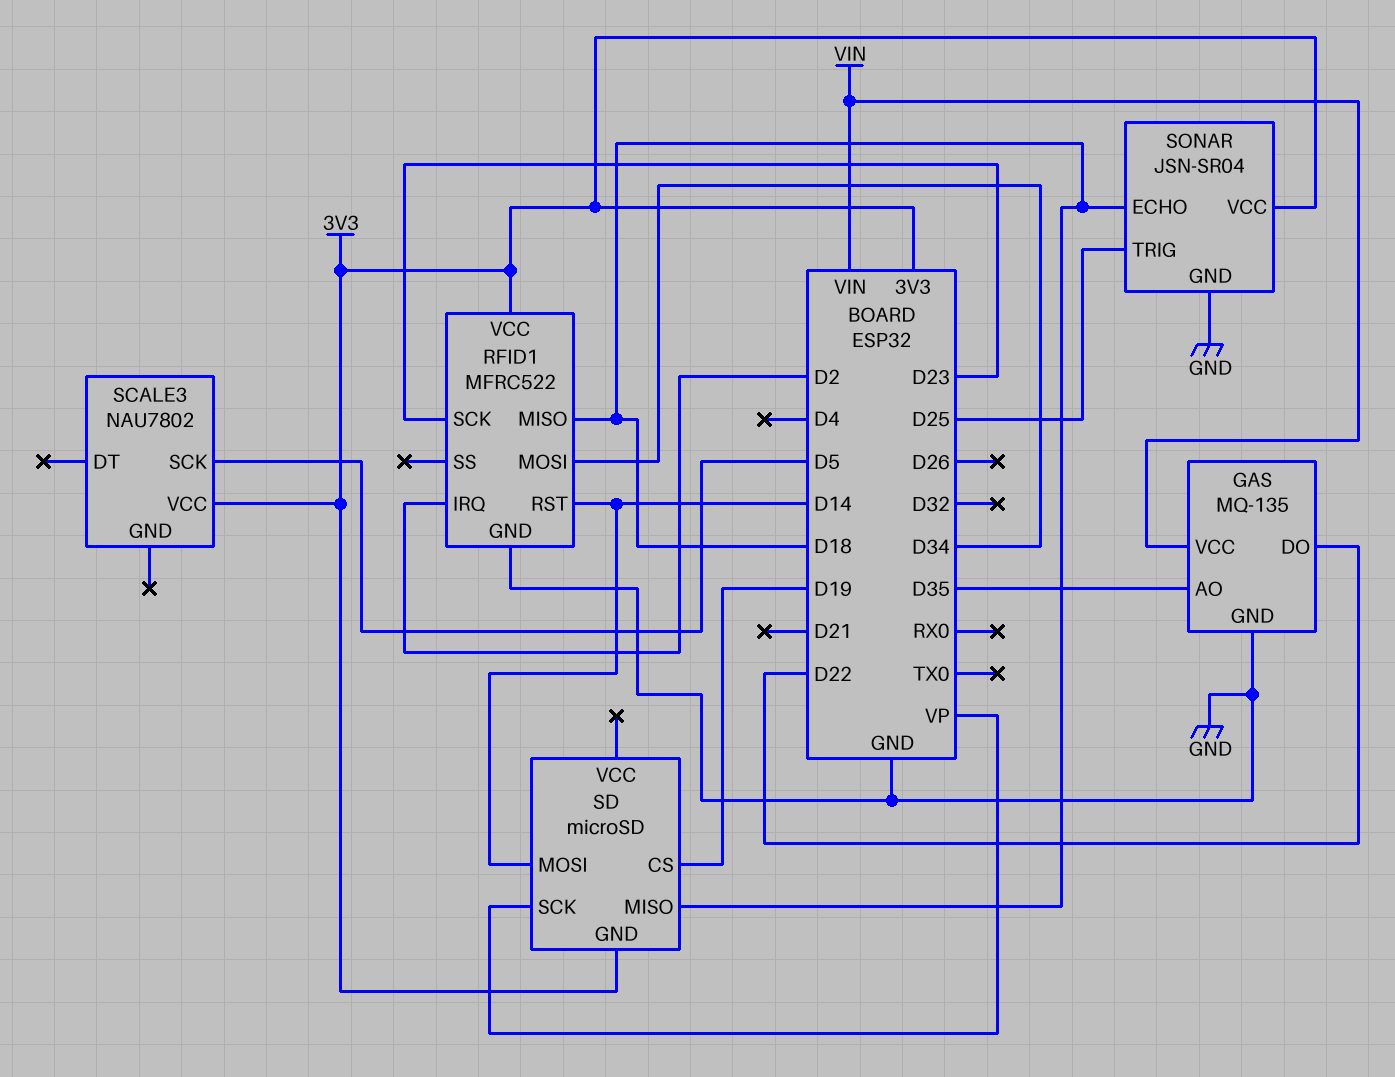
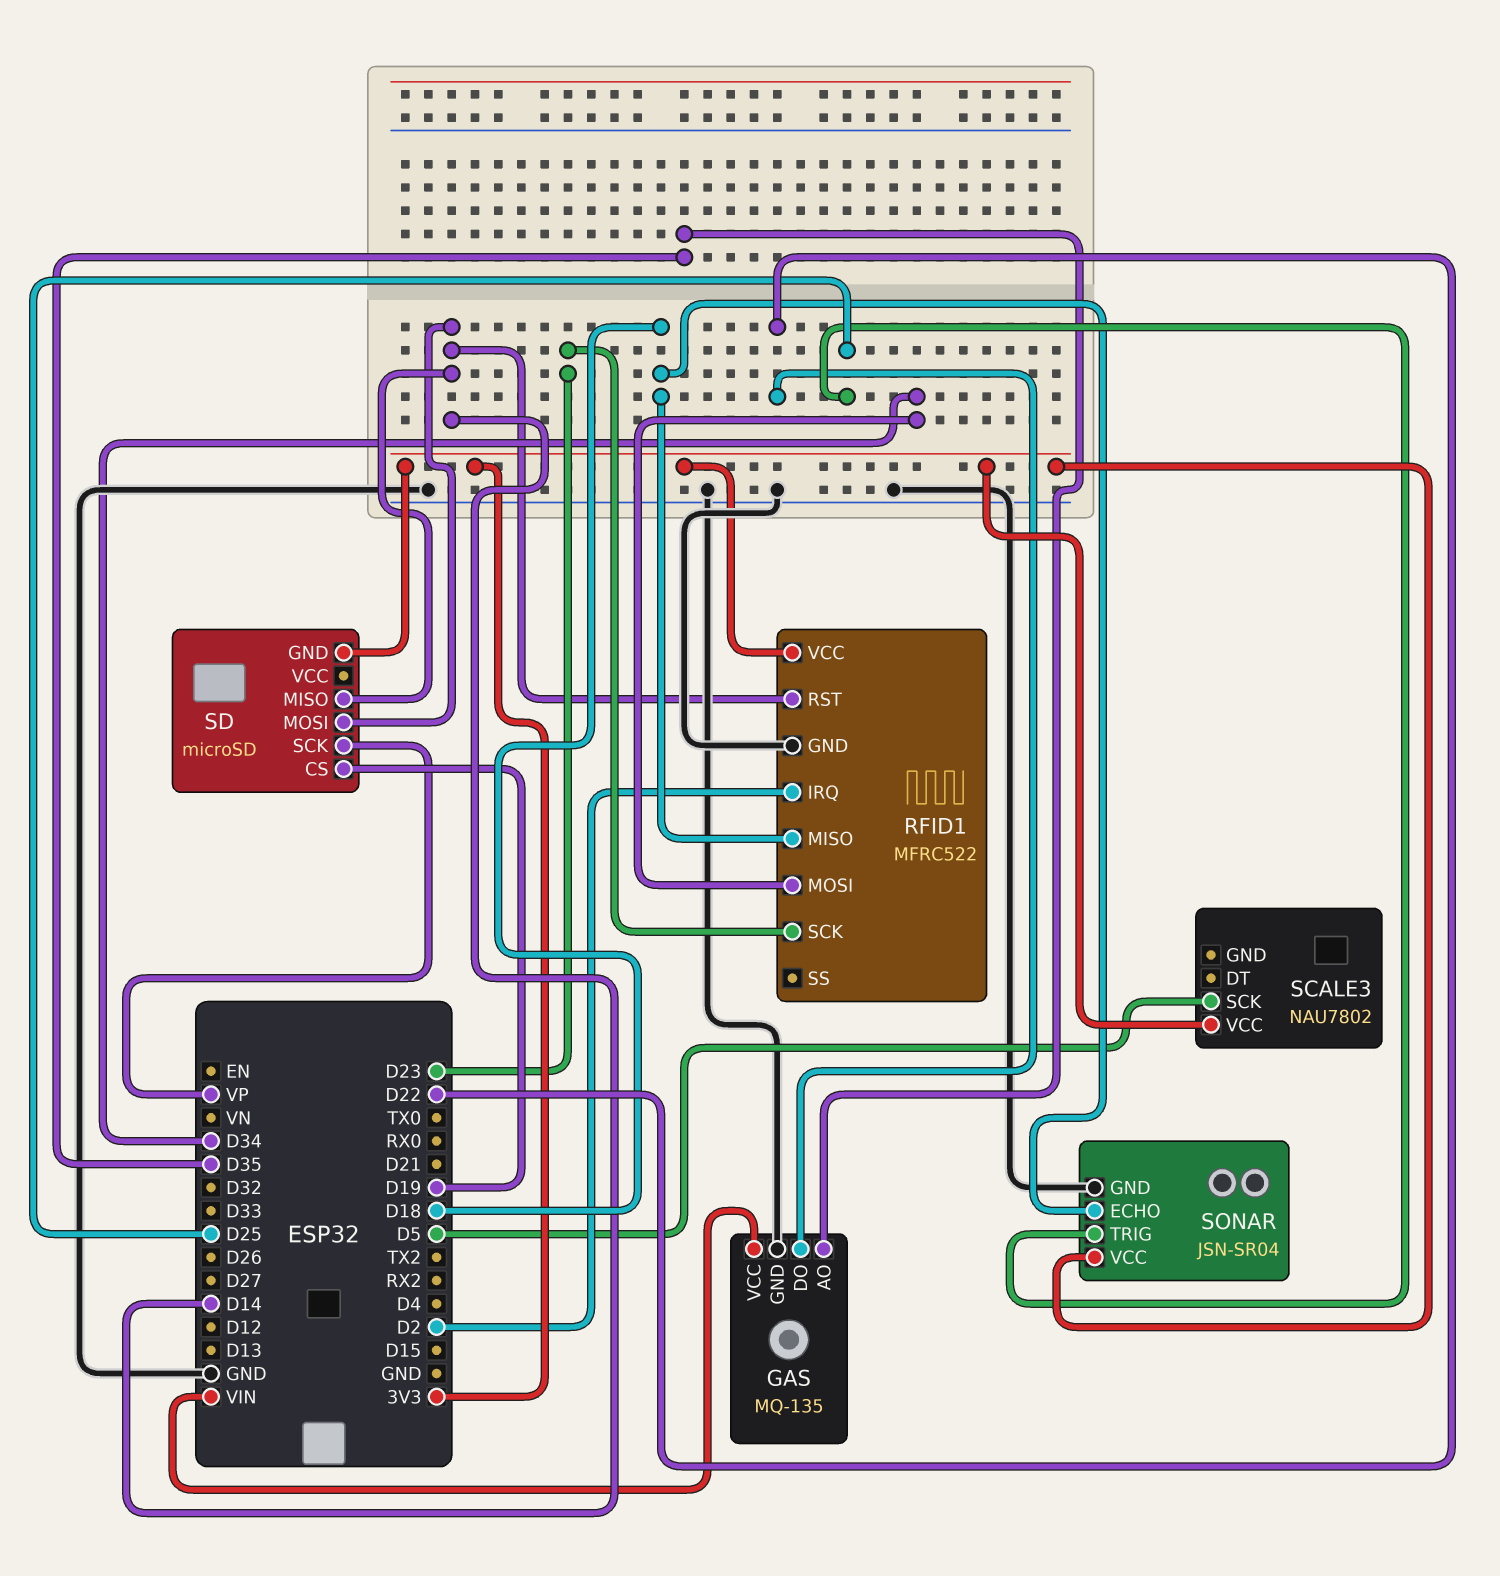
SD pin MISO: D18 -> D14

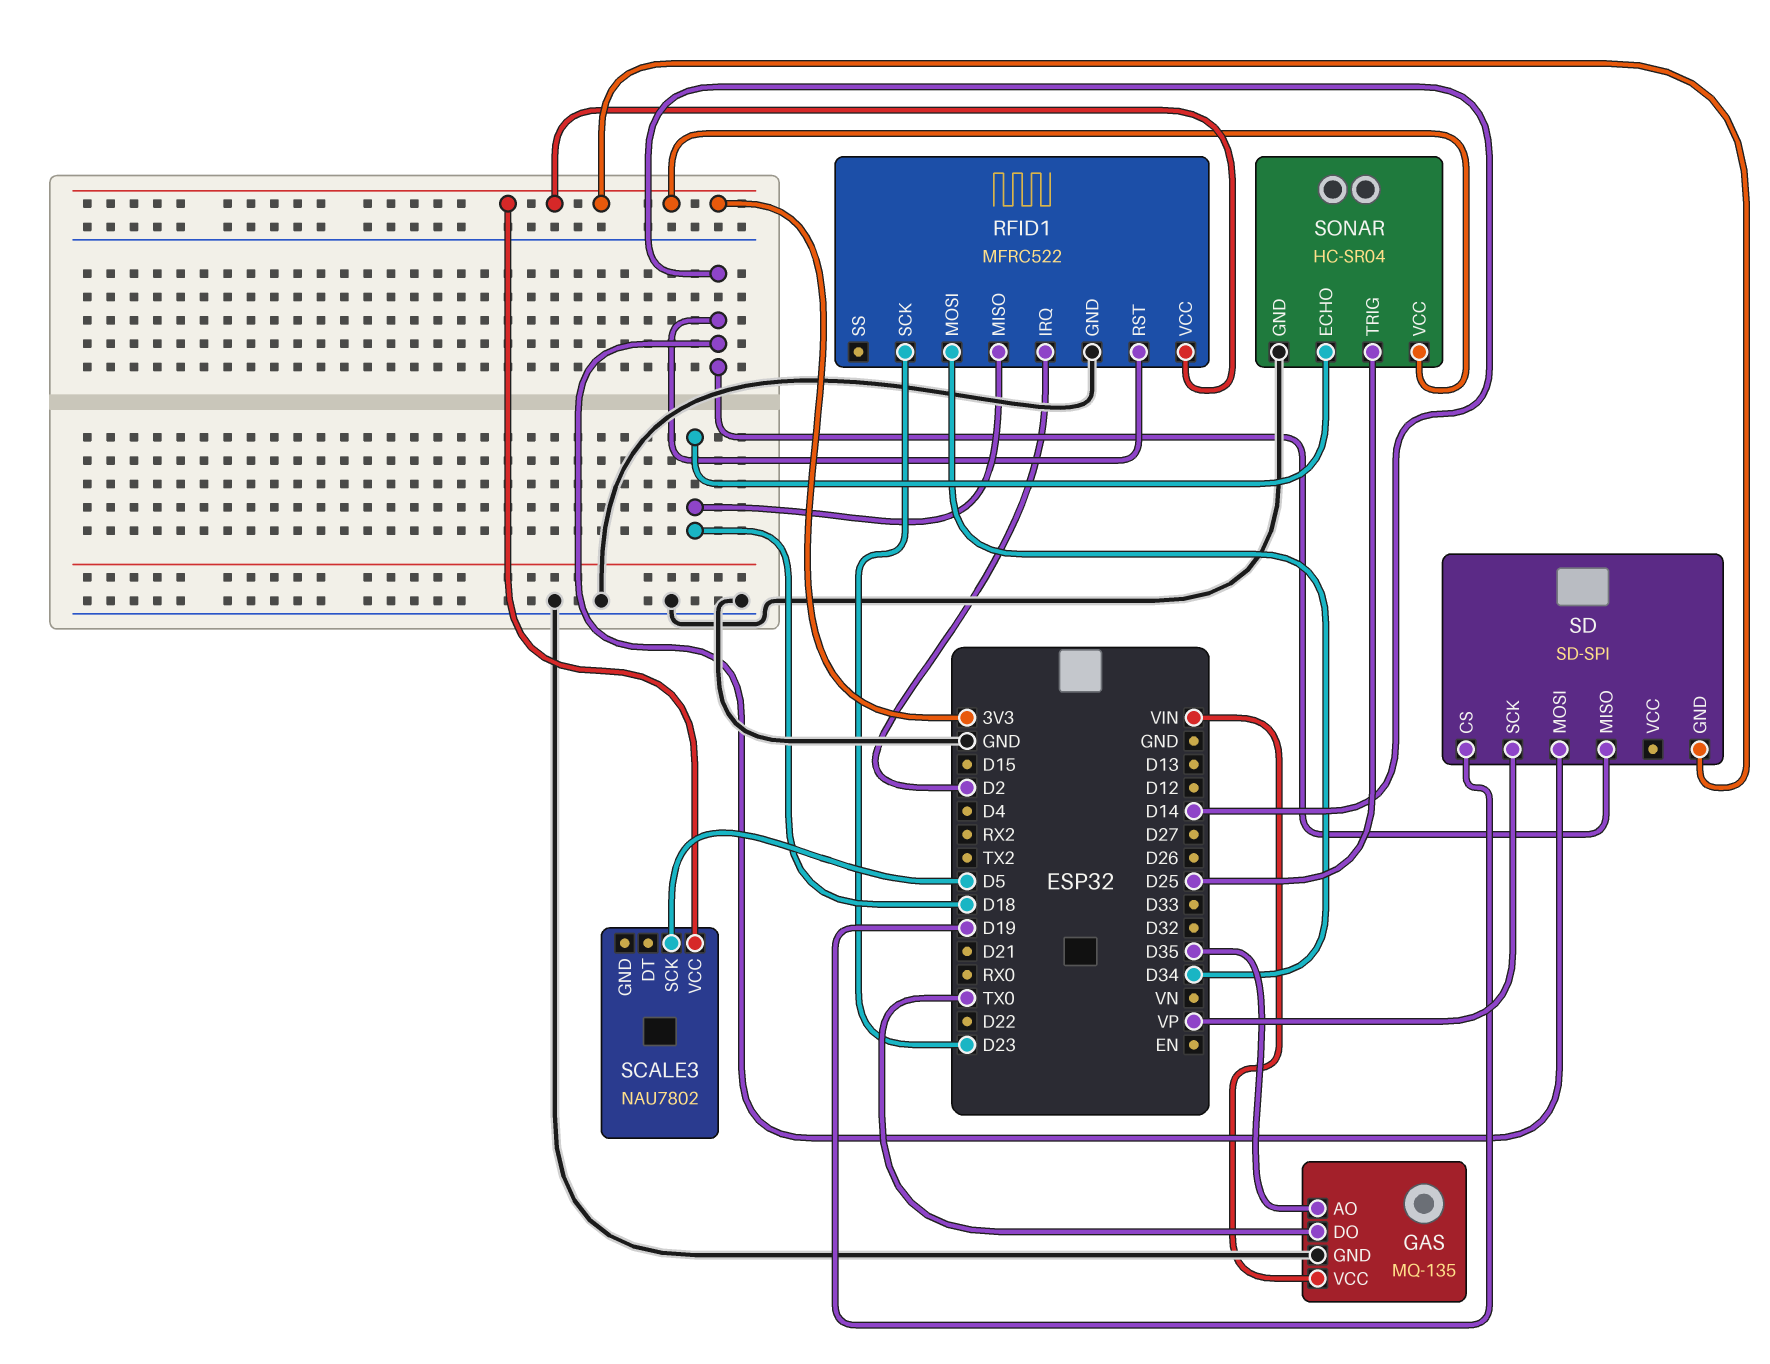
GAS pin DO: D22 -> TX0
SD: microSD -> SD-SPI
SONAR: JSN-SR04 -> HC-SR04

